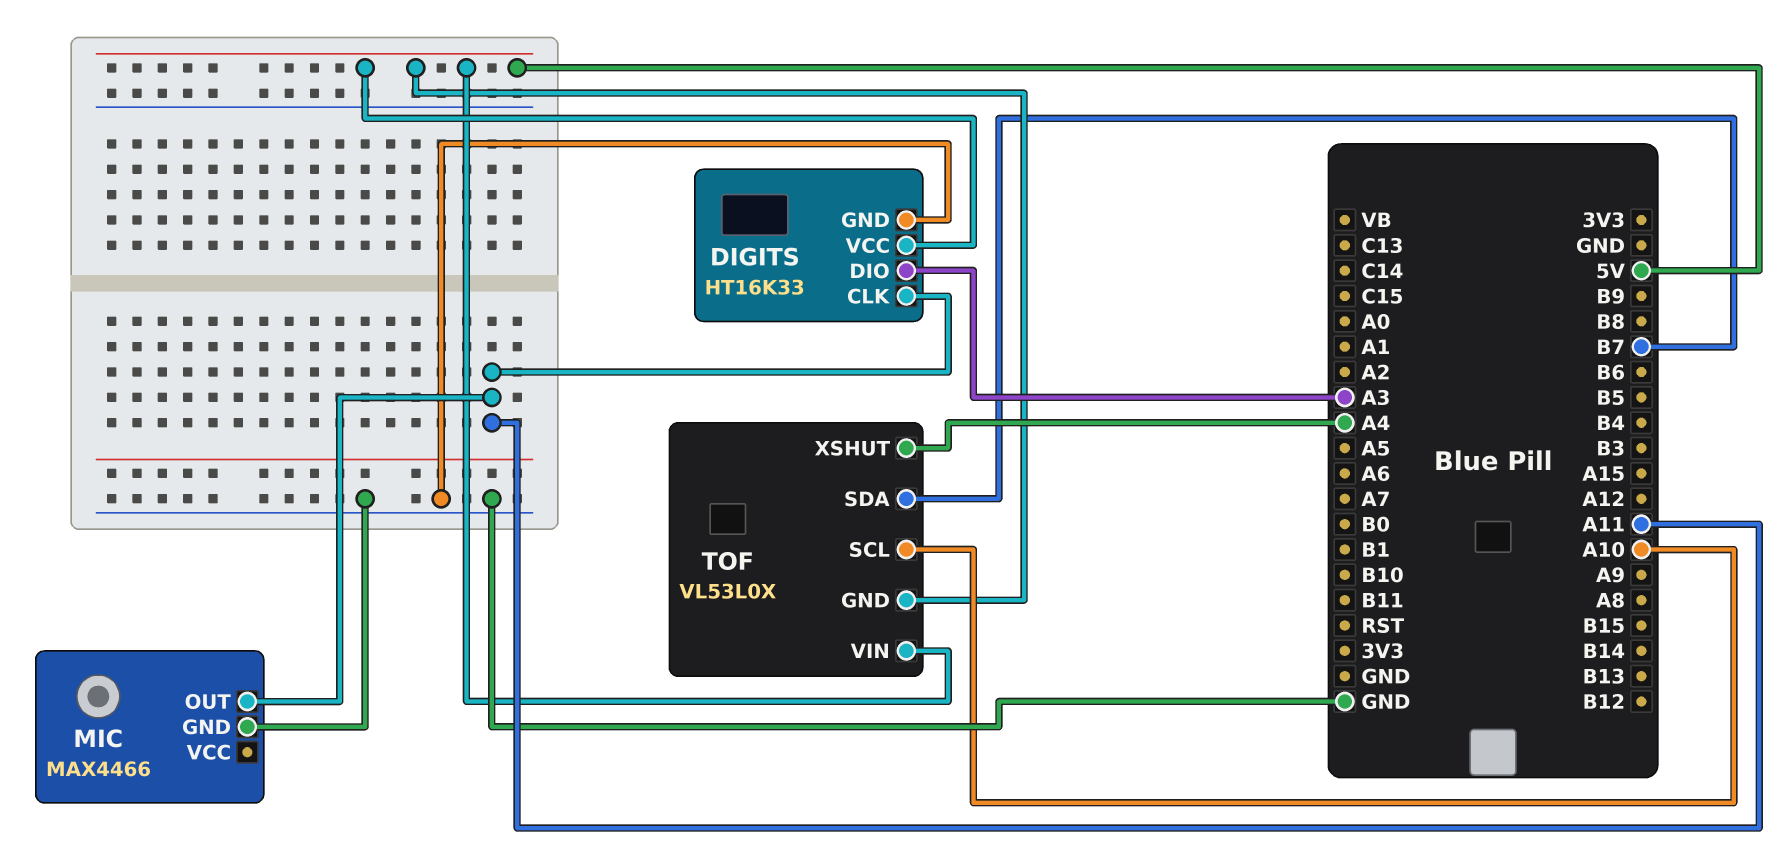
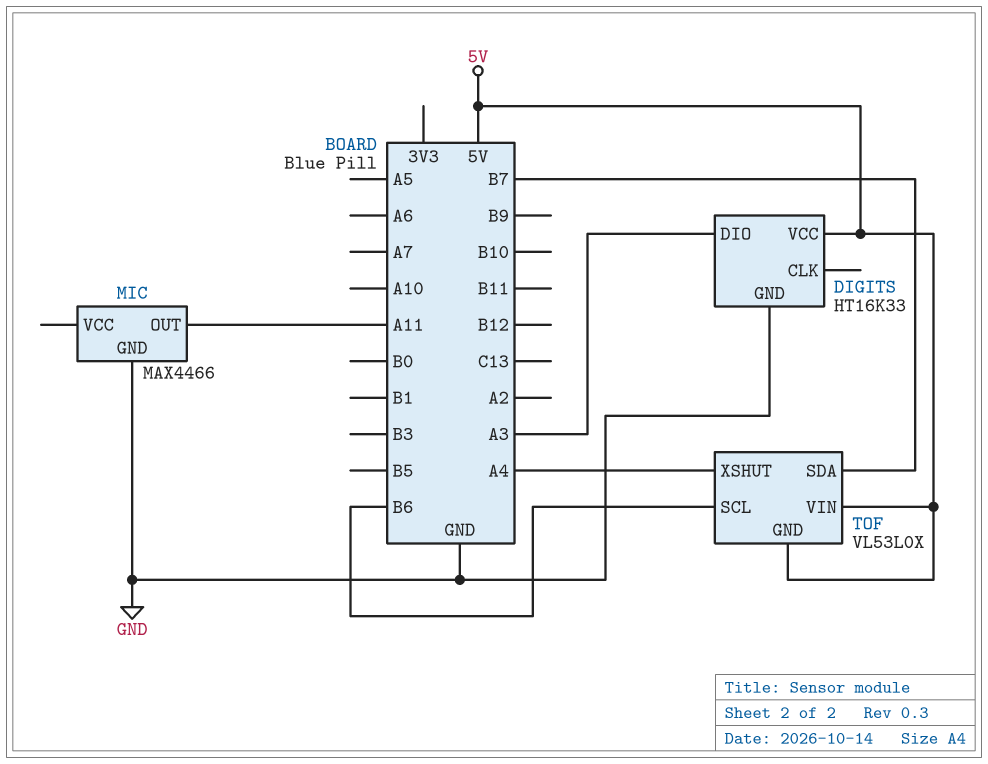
DIGITS pin CLK: A11 -> none
TOF pin SCL: A10 -> B6

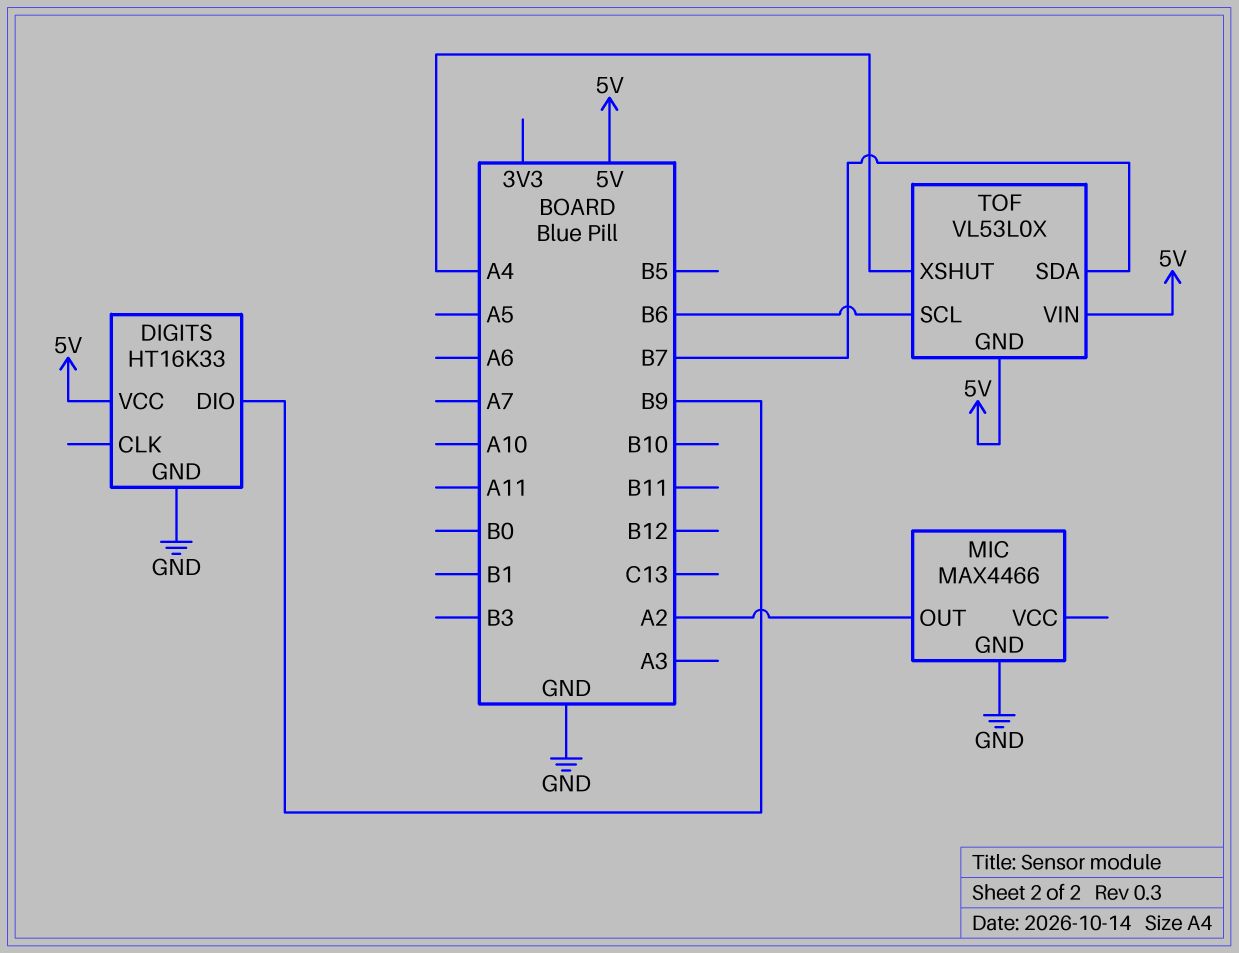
DIGITS pin DIO: A3 -> B9
MIC pin OUT: A11 -> A2

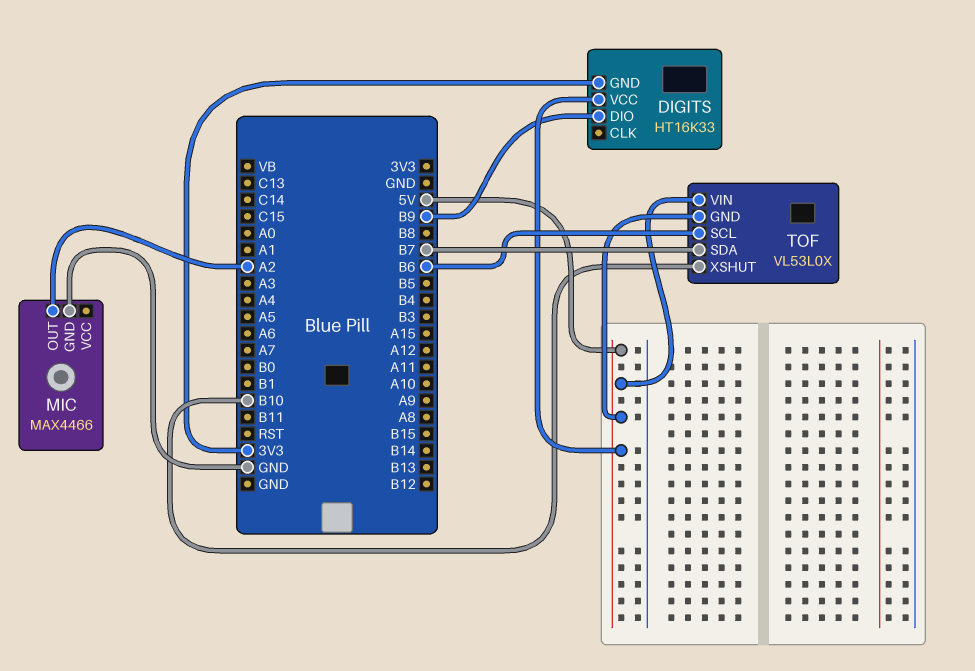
DIGITS pin GND: GND -> 3V3
TOF pin XSHUT: A4 -> B10

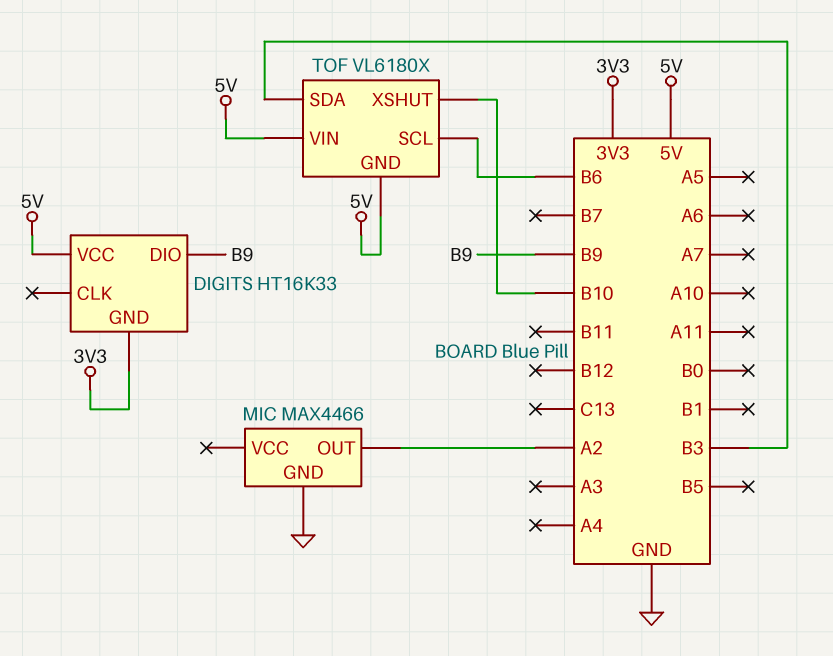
TOF: VL53L0X -> VL6180X
TOF pin SDA: B7 -> B3

